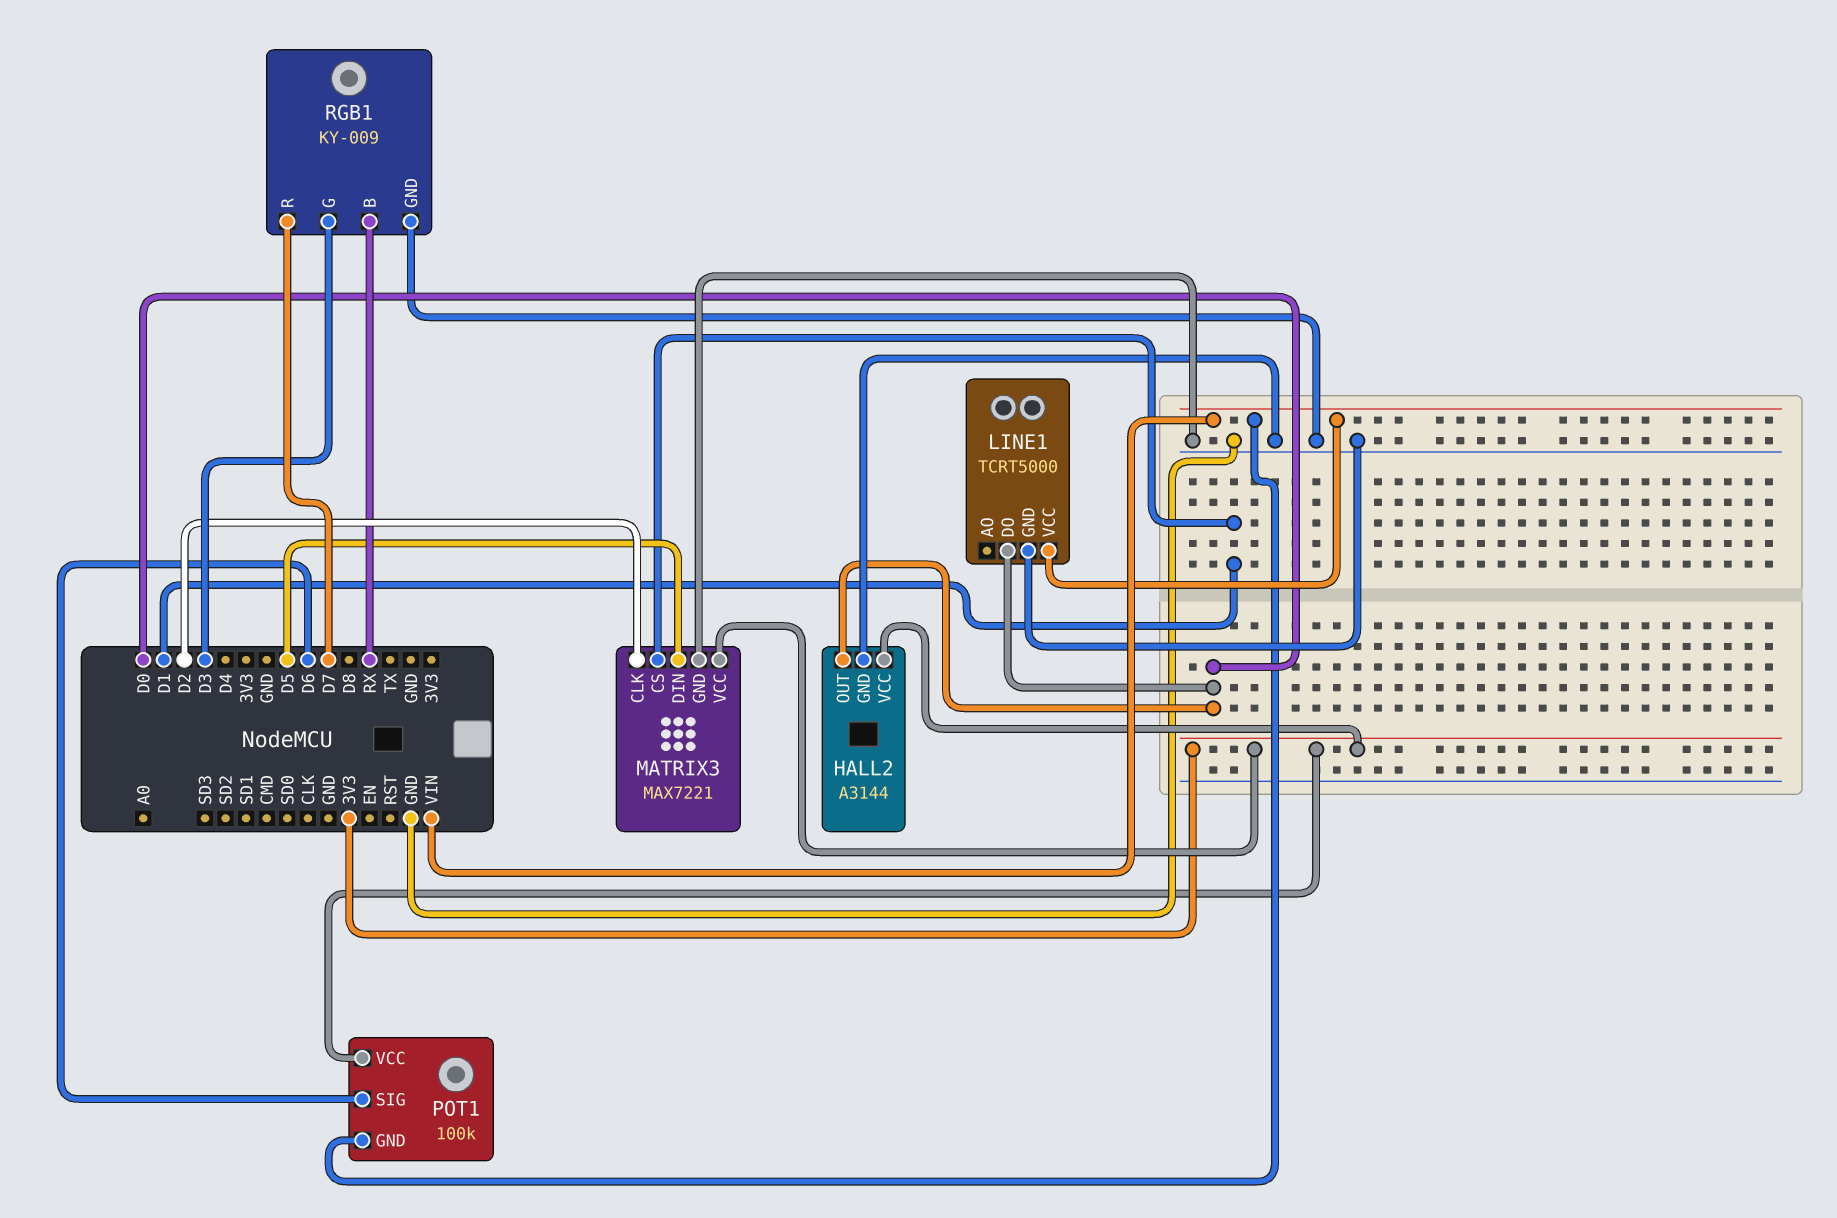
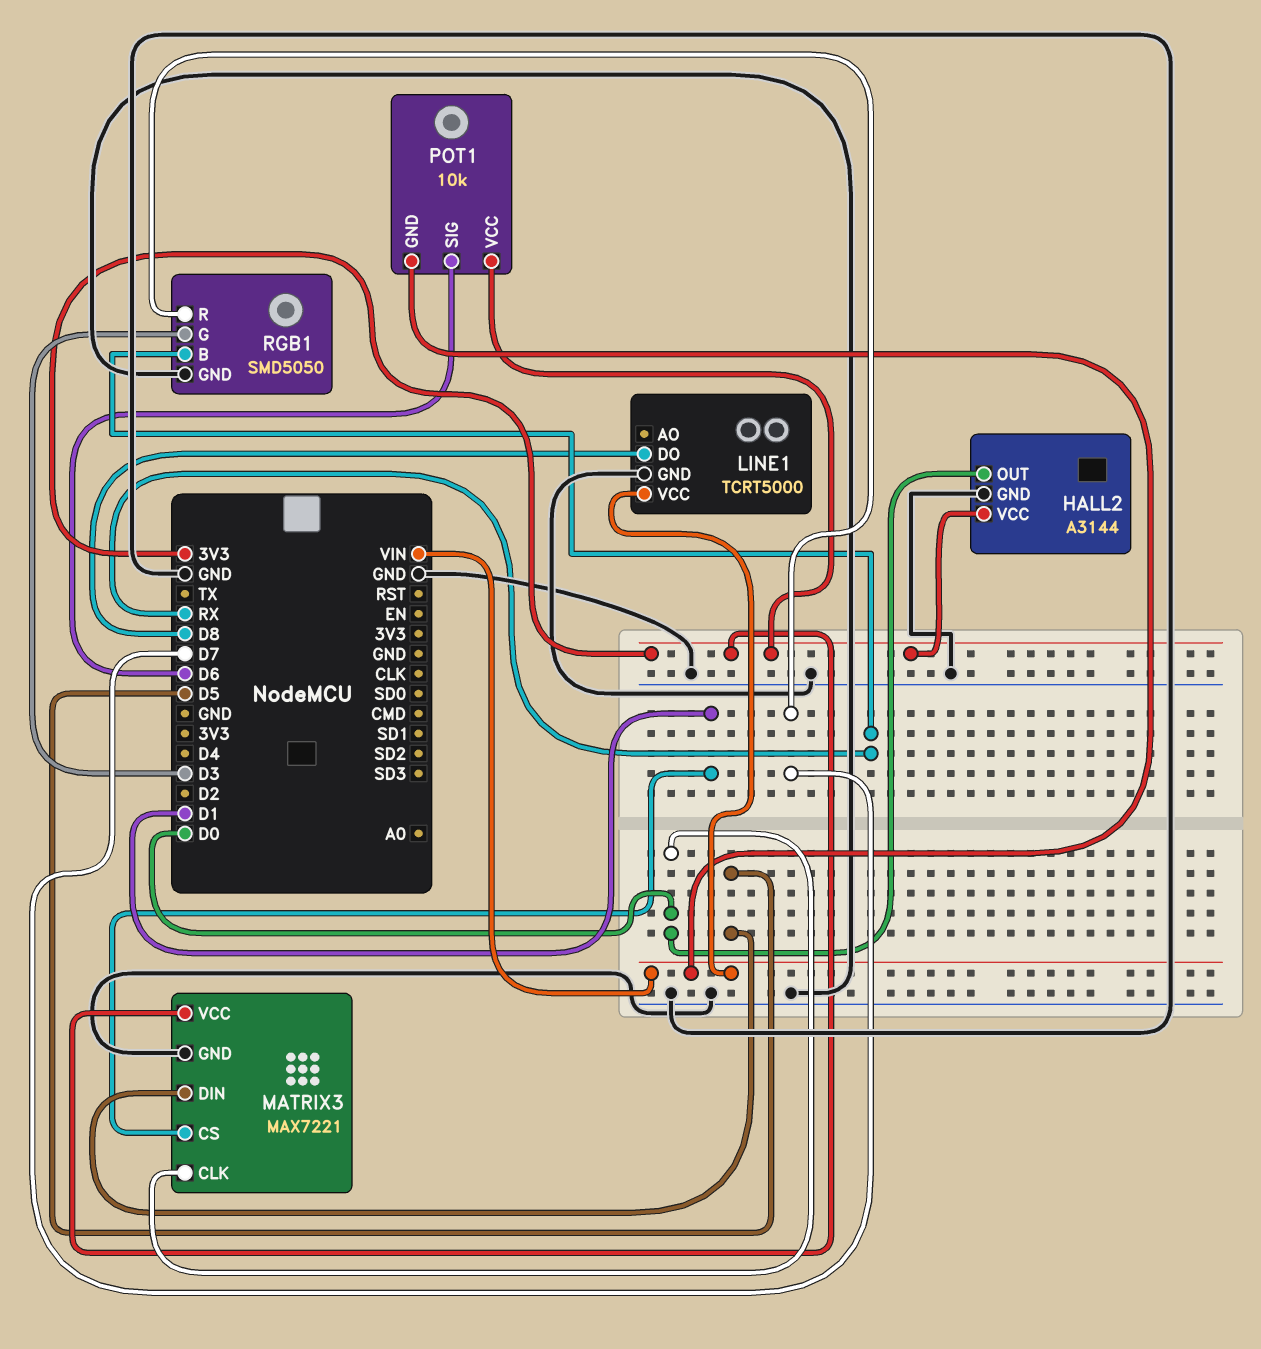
LINE1 pin DO: D0 -> D8
MATRIX3 pin CLK: D2 -> D0
POT1: 100k -> 10k
RGB1: KY-009 -> SMD5050

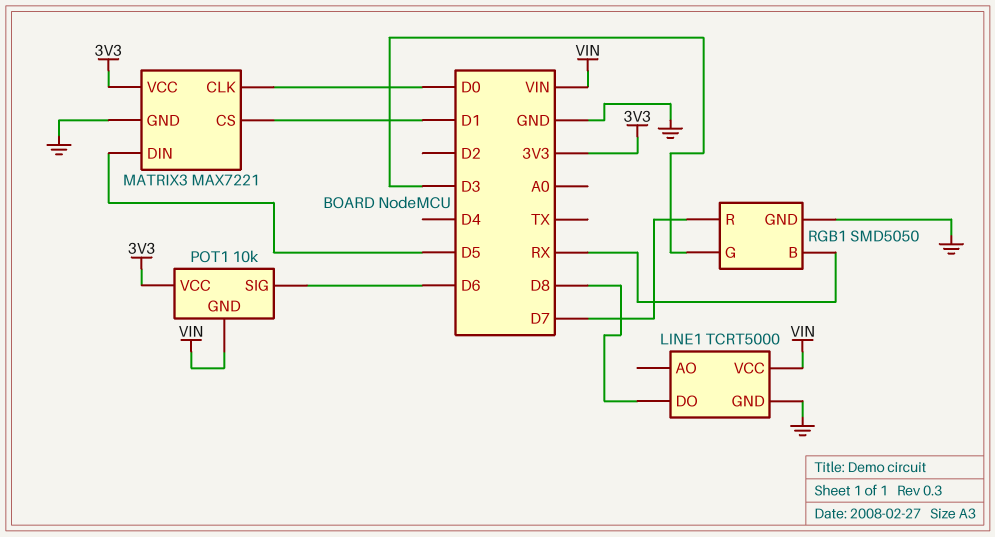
HALL2: A3144 -> none
HALL2 pin GND: GND -> none
HALL2 pin OUT: D0 -> none
HALL2 pin VCC: 3V3 -> none

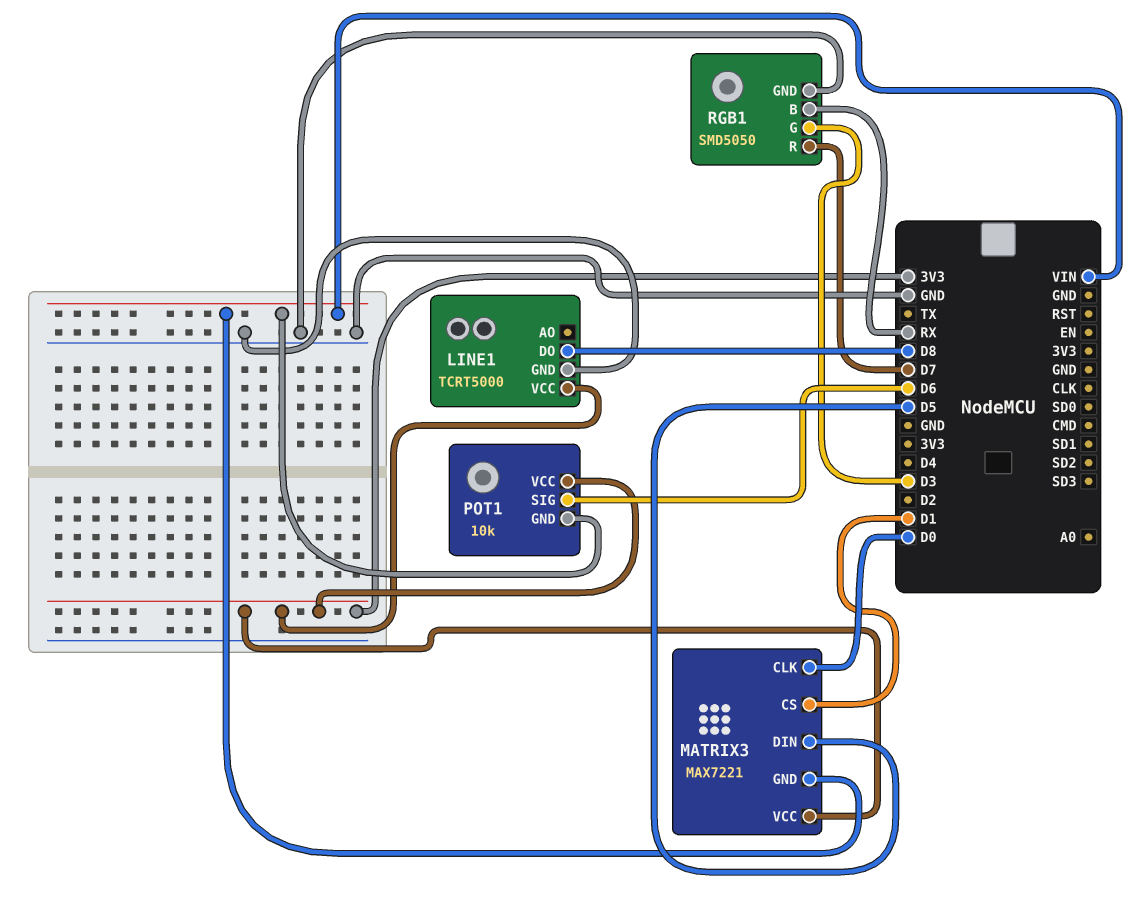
LINE1 pin VCC: VIN -> 3V3
MATRIX3 pin GND: GND -> VIN

